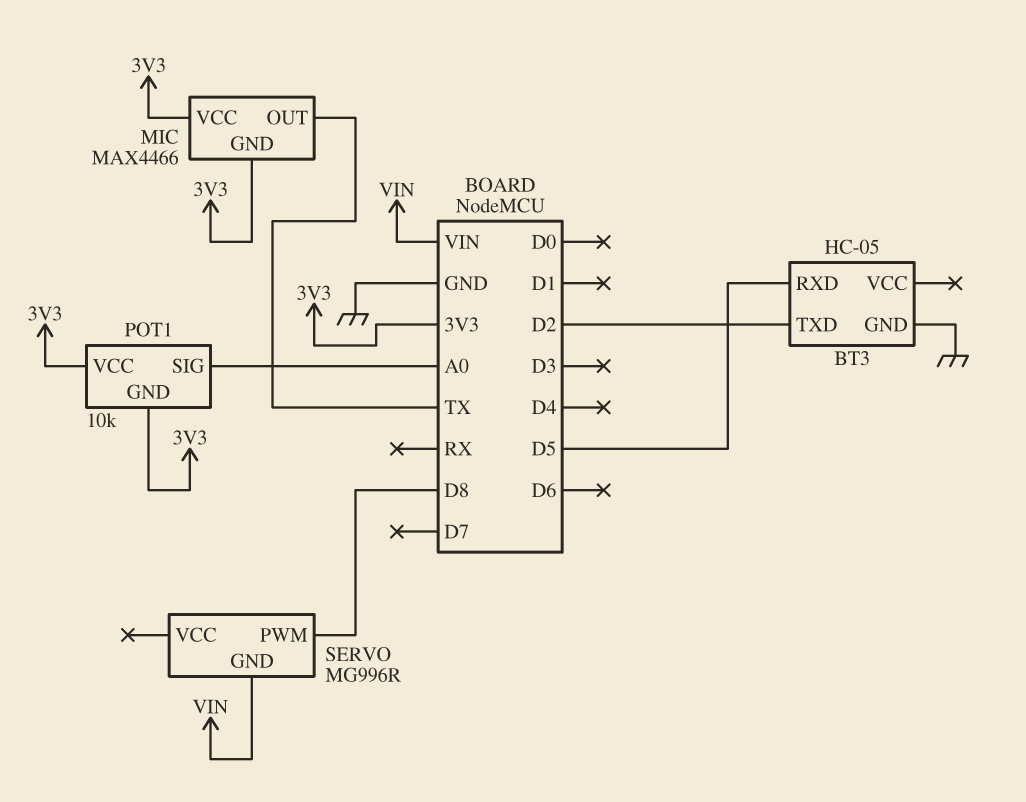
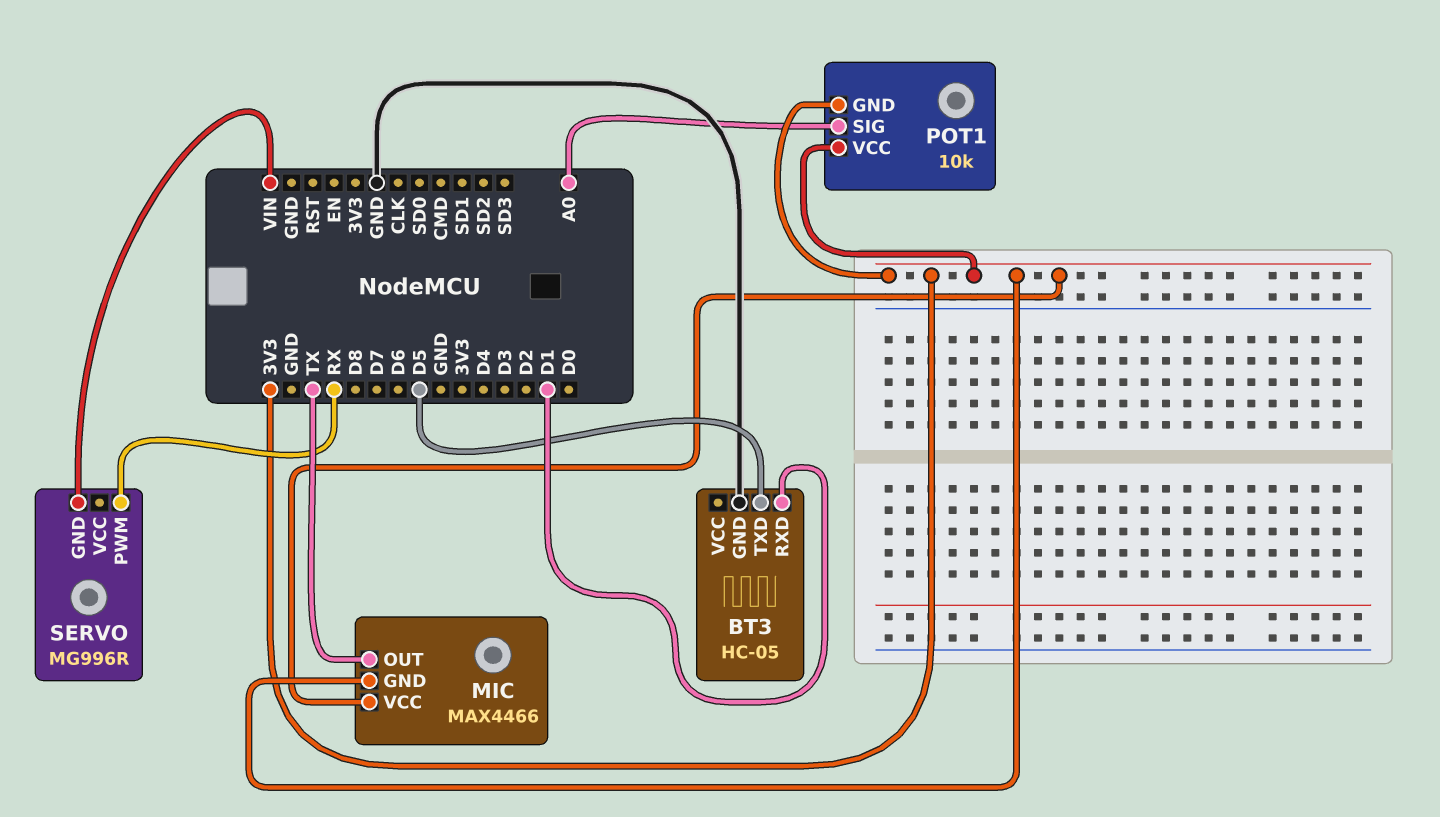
BT3 pin RXD: D5 -> D1
BT3 pin TXD: D2 -> D5
SERVO pin PWM: D8 -> RX

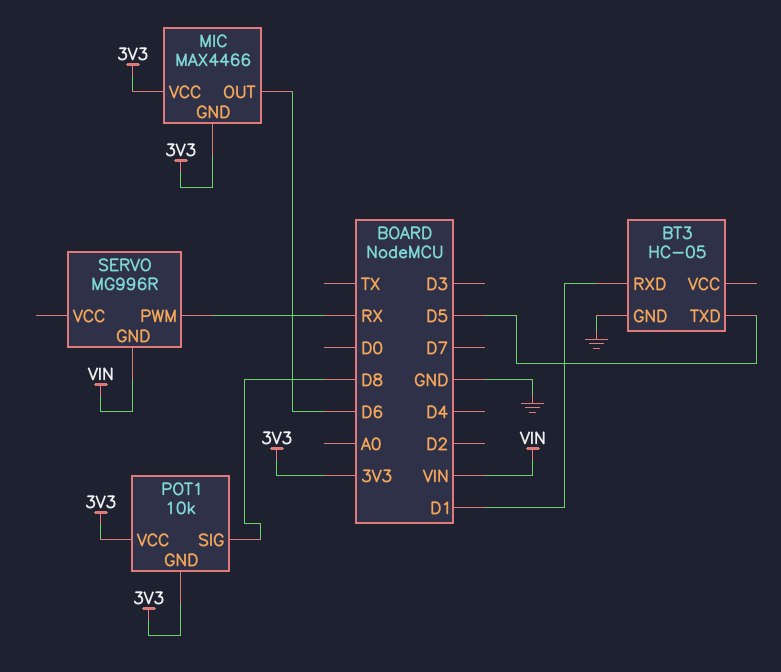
MIC pin OUT: TX -> D6
POT1 pin SIG: A0 -> D8

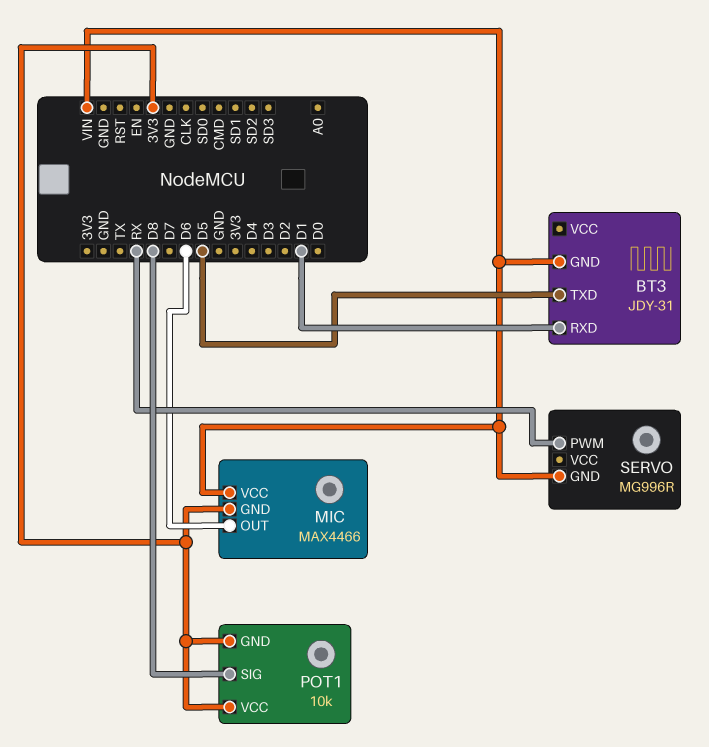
BT3: HC-05 -> JDY-31
BT3 pin GND: GND -> VIN
MIC pin VCC: 3V3 -> VIN

